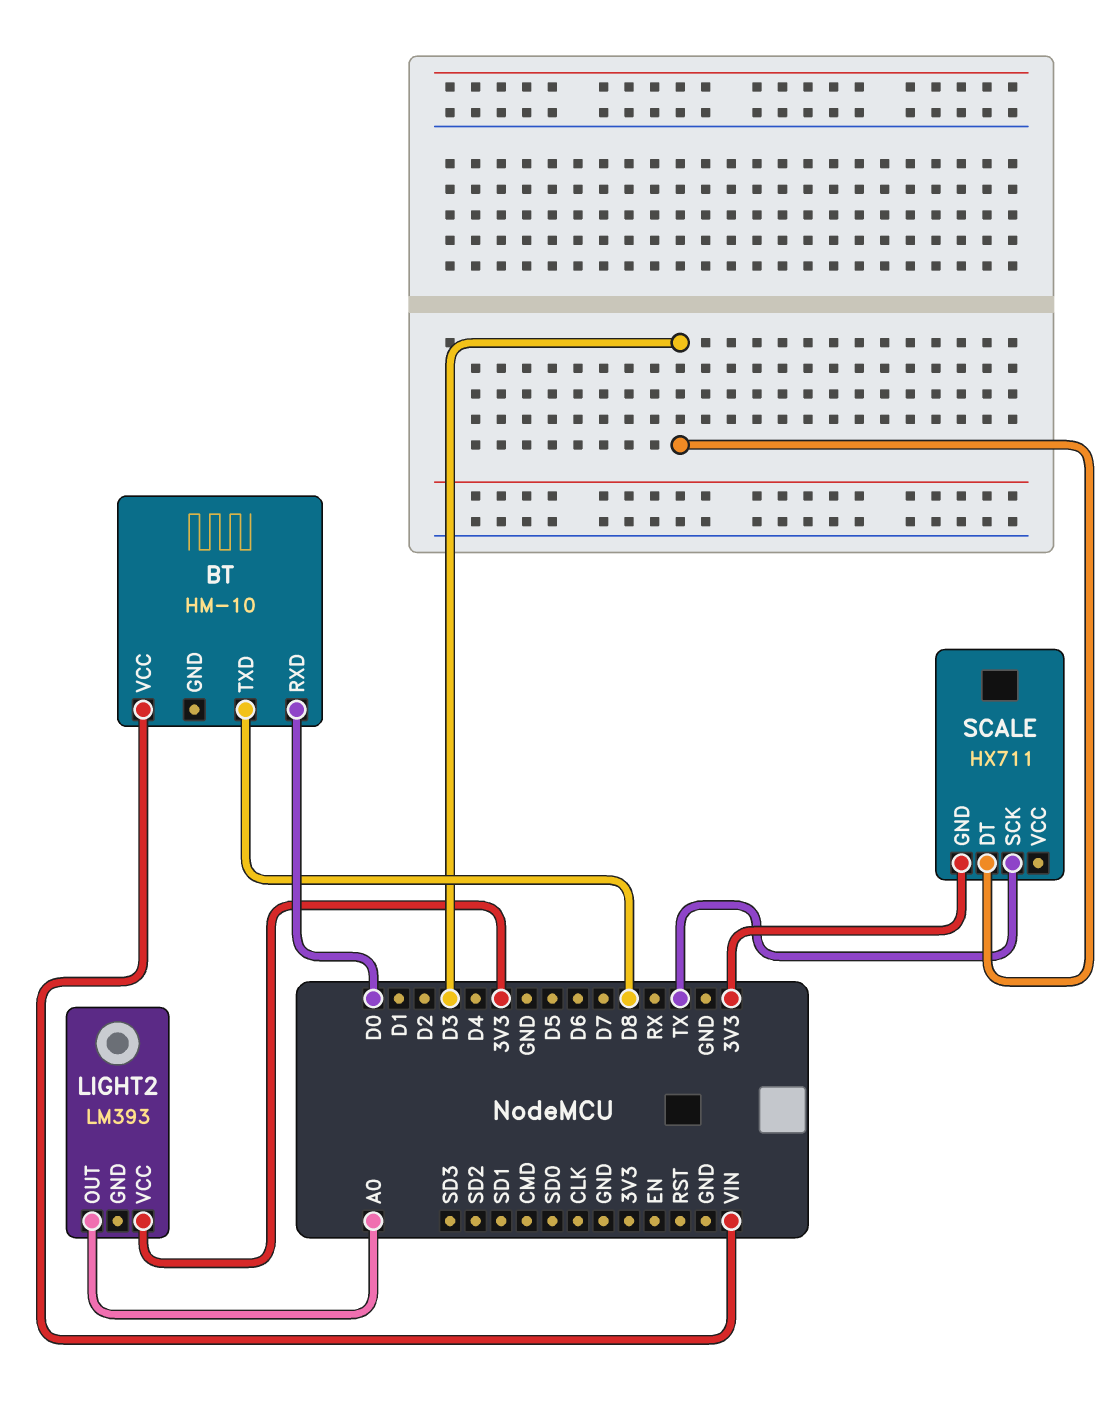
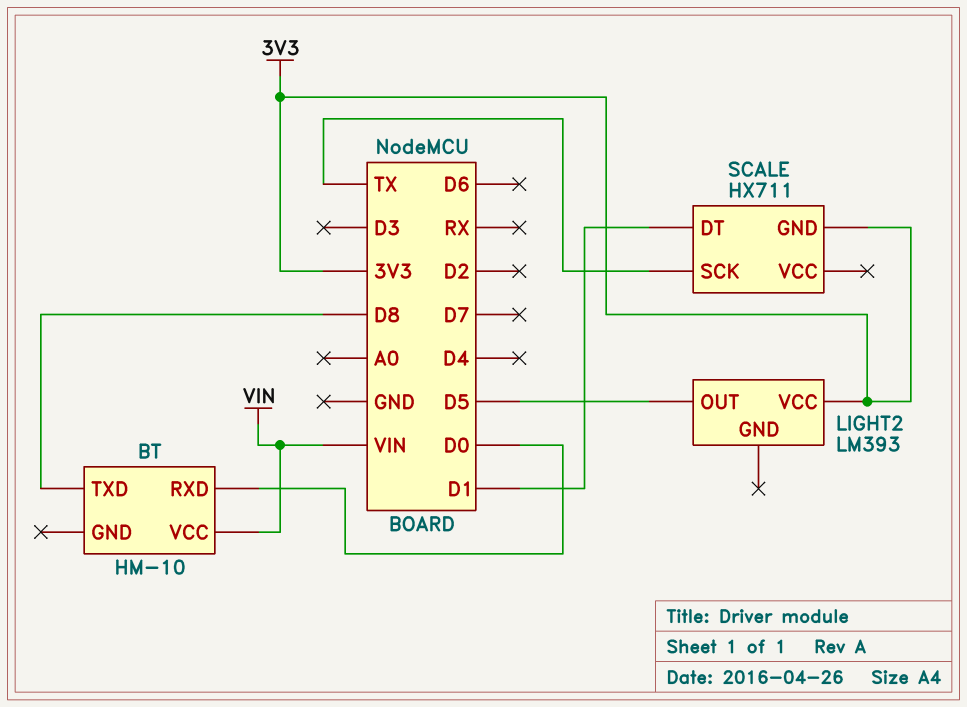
LIGHT2 pin OUT: A0 -> D5
SCALE pin DT: D3 -> D1

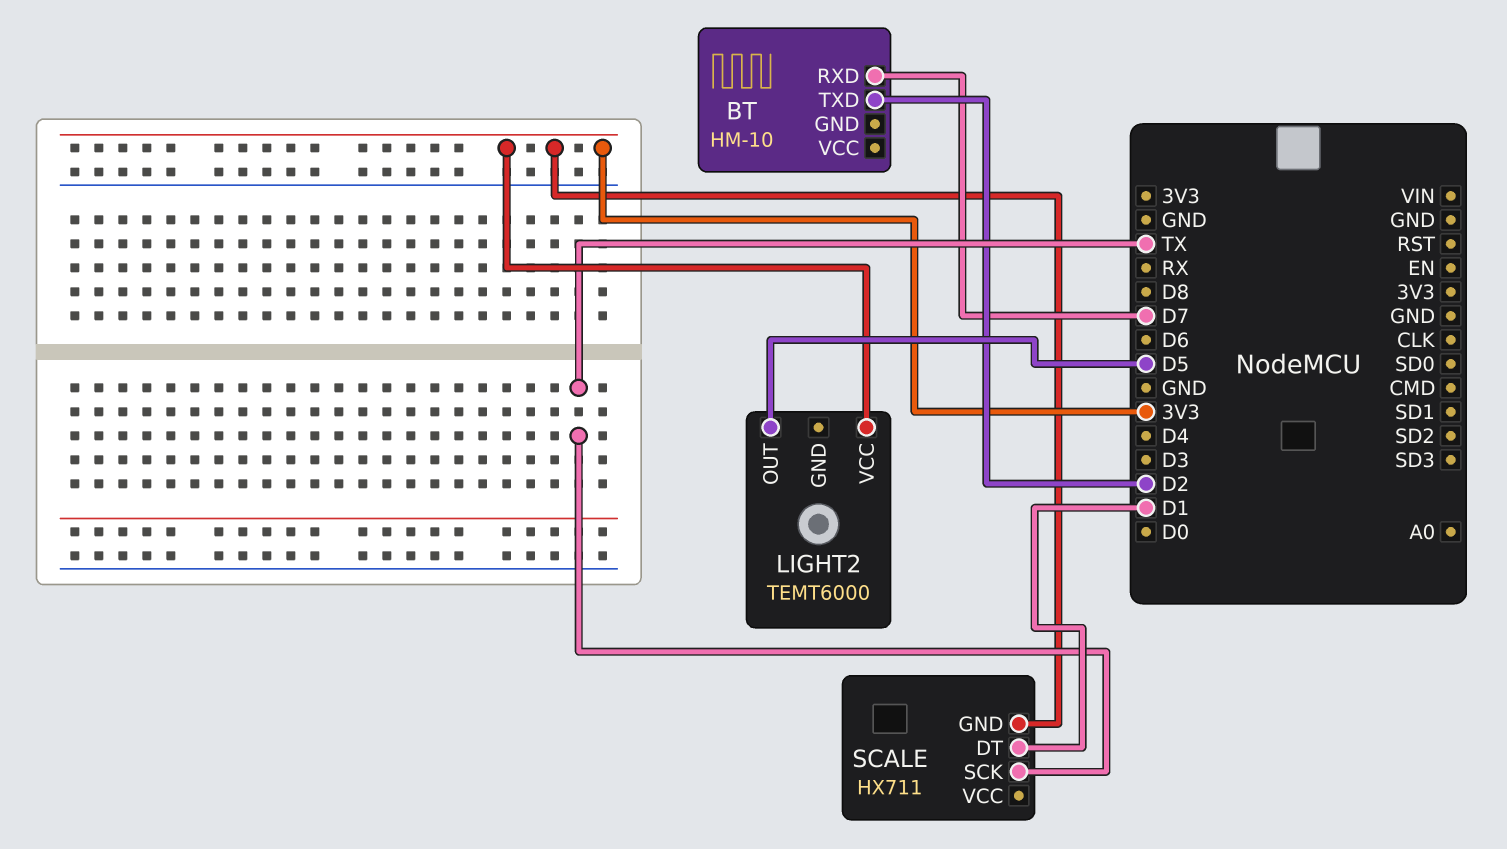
BT pin RXD: D0 -> D7
BT pin TXD: D8 -> D2
BT pin VCC: VIN -> none
LIGHT2: LM393 -> TEMT6000

